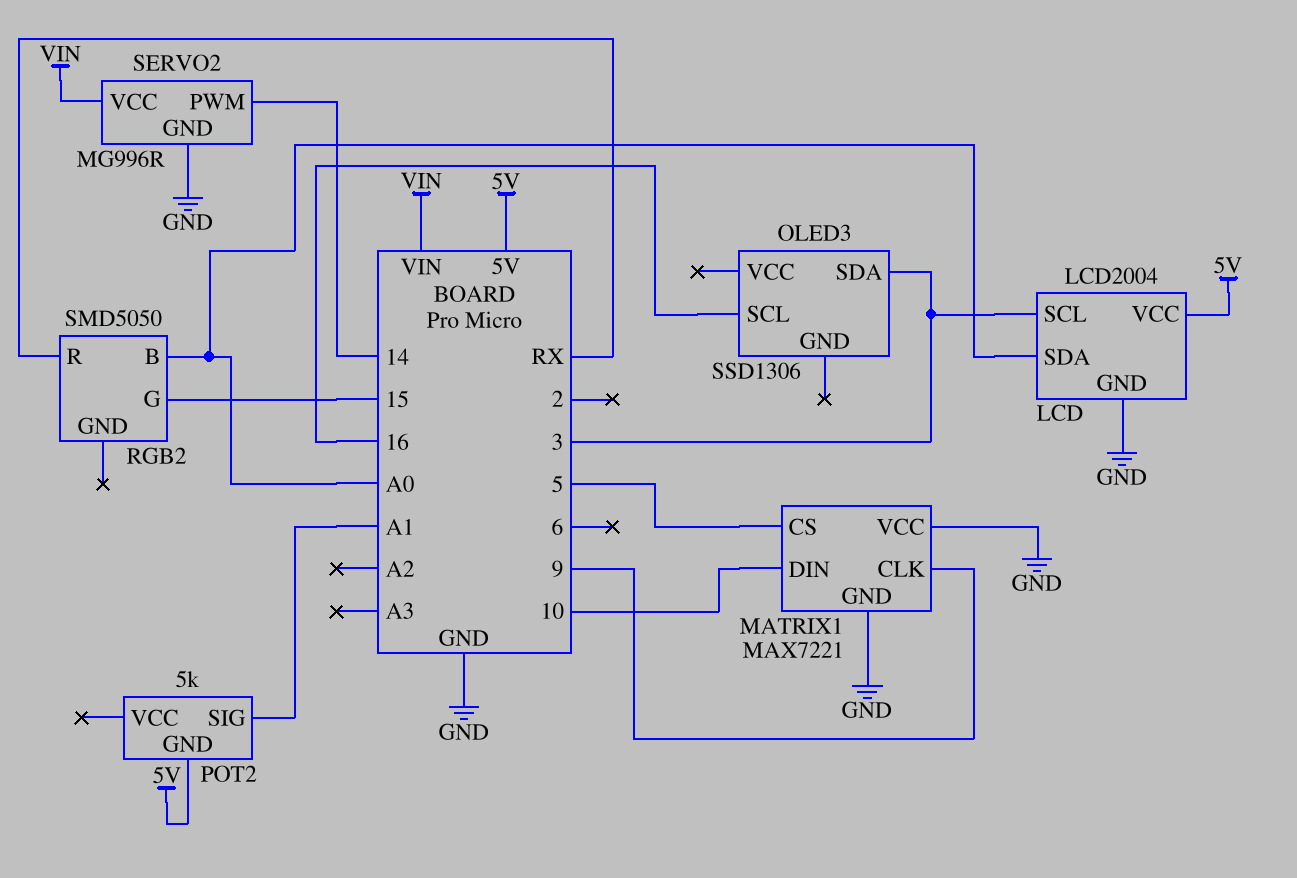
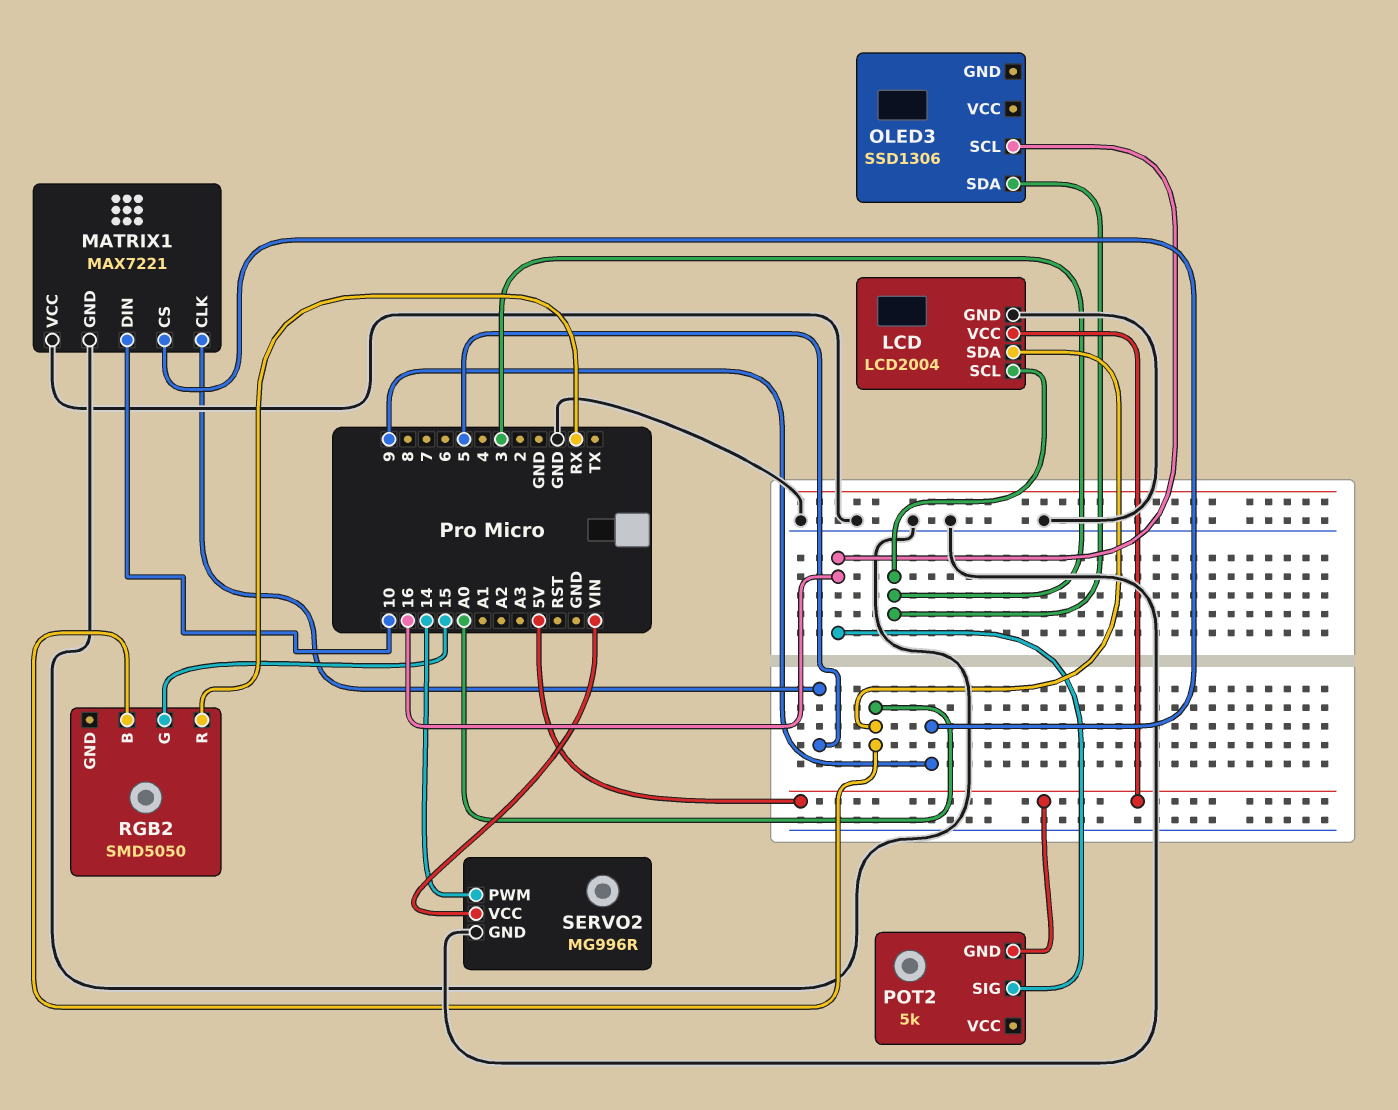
MATRIX1 pin CLK: 9 -> 5
MATRIX1 pin CS: 5 -> 9
POT2 pin SIG: A1 -> 16

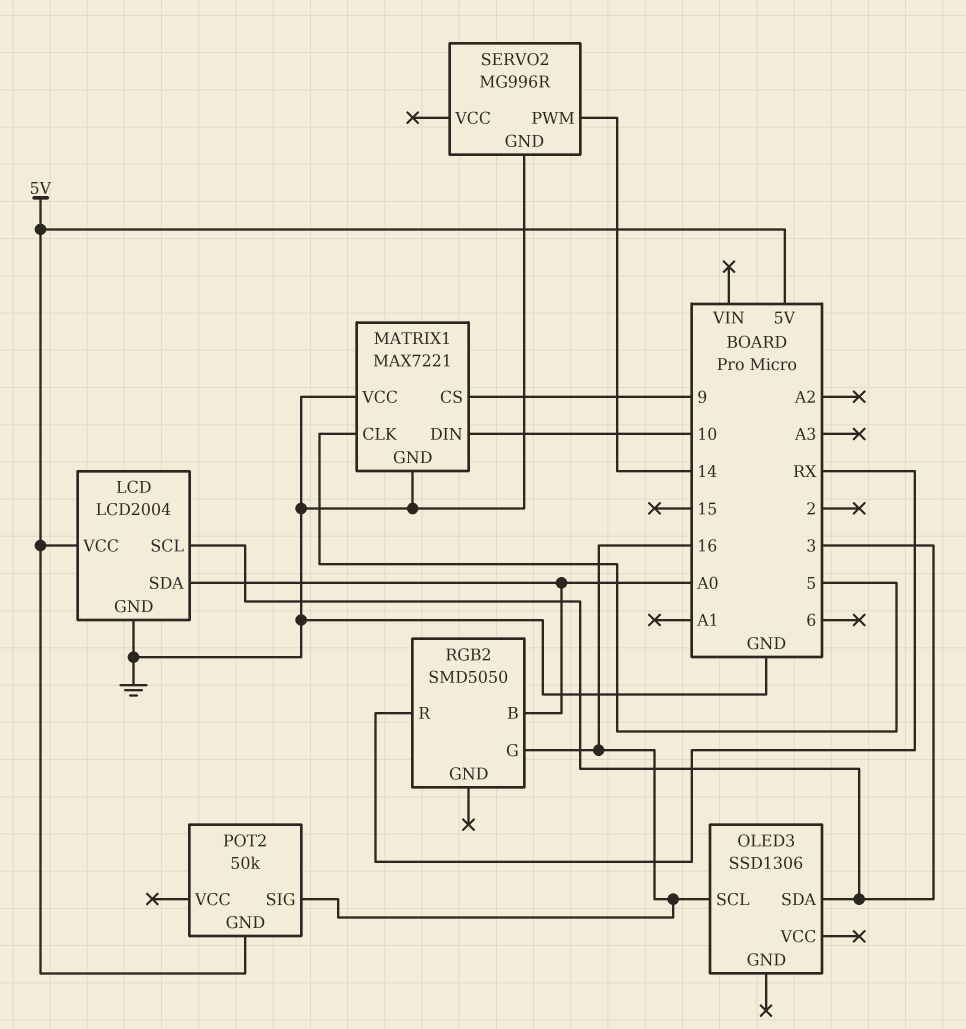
POT2: 5k -> 50k
RGB2 pin G: 15 -> 16
SERVO2 pin VCC: VIN -> none

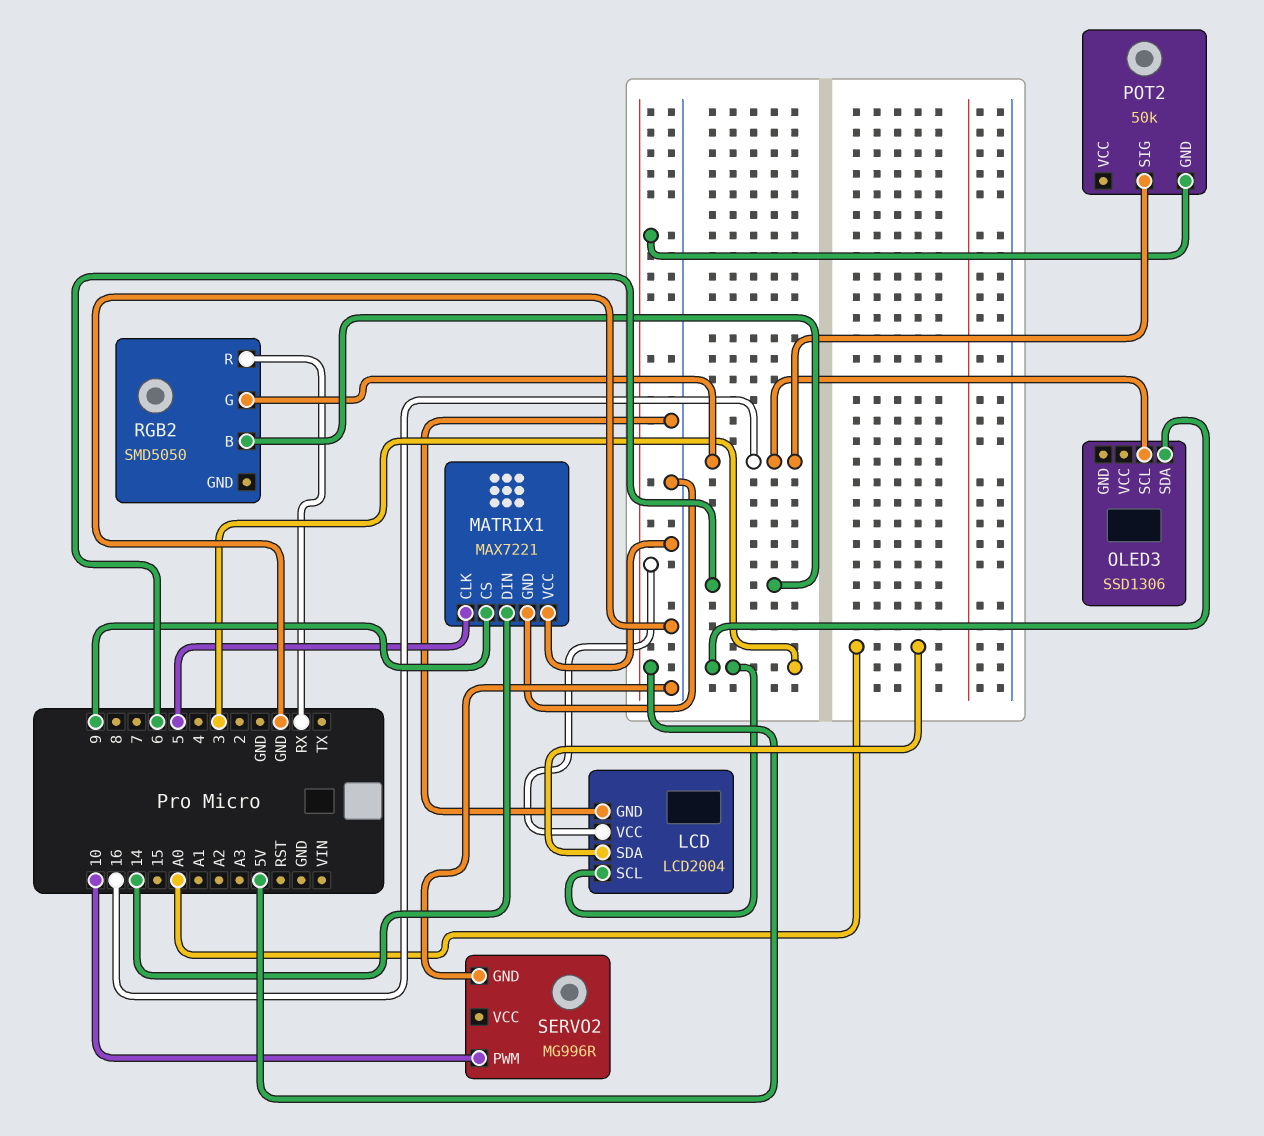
MATRIX1 pin DIN: 10 -> 14
RGB2 pin B: A0 -> 6
SERVO2 pin PWM: 14 -> 10

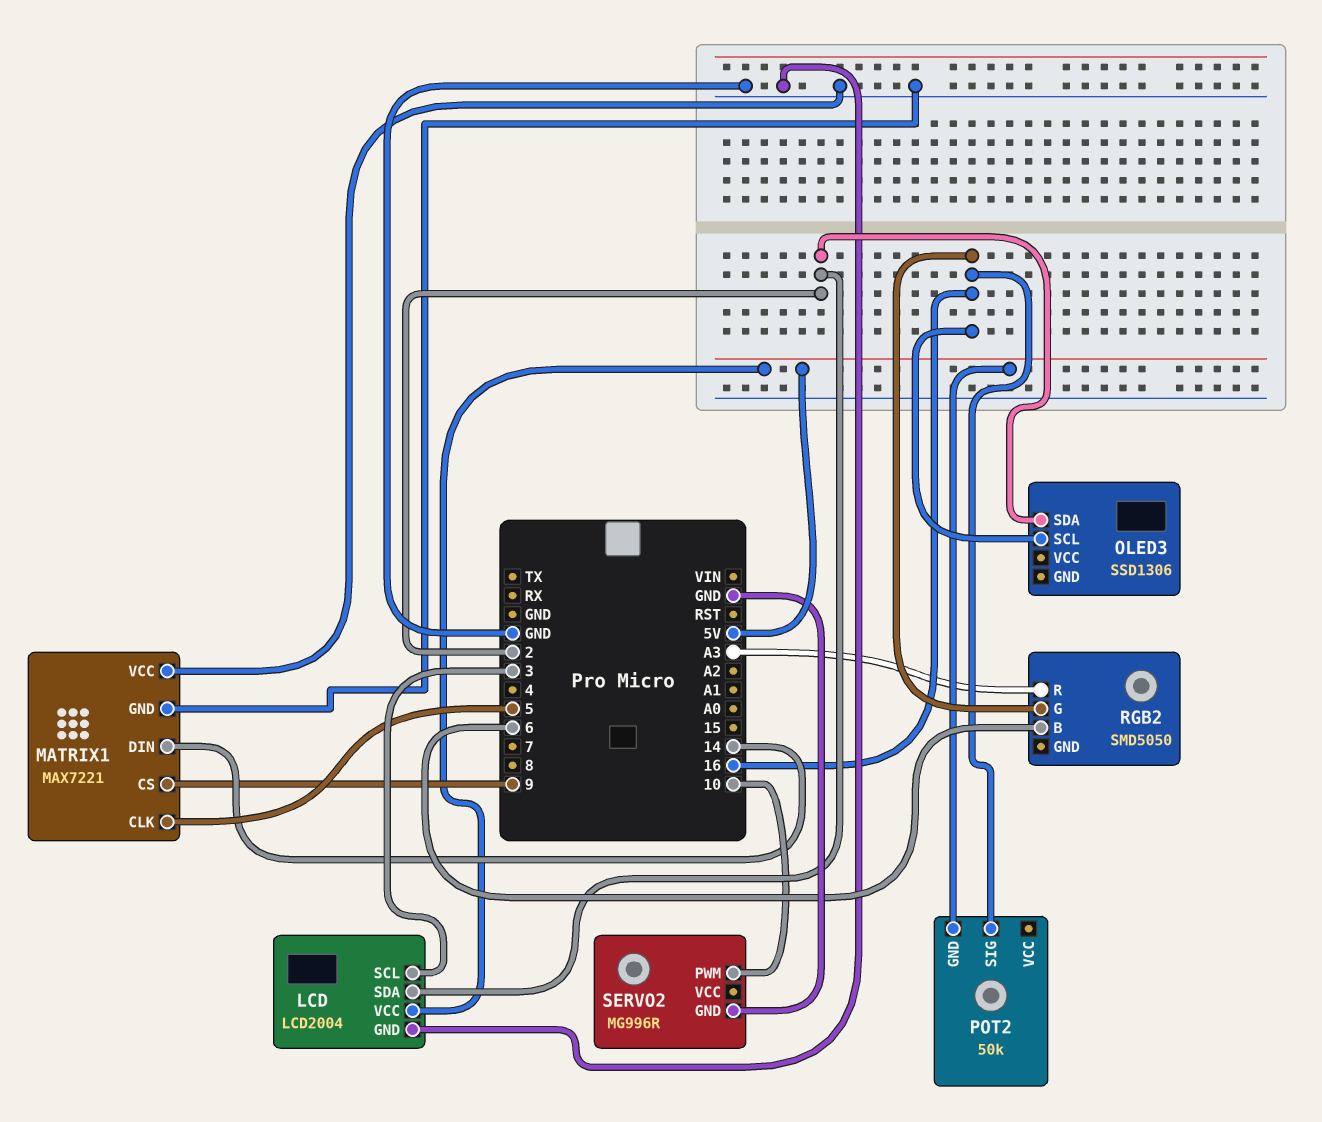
LCD pin SDA: A0 -> 2
OLED3 pin SDA: 3 -> 2
RGB2 pin R: RX -> A3

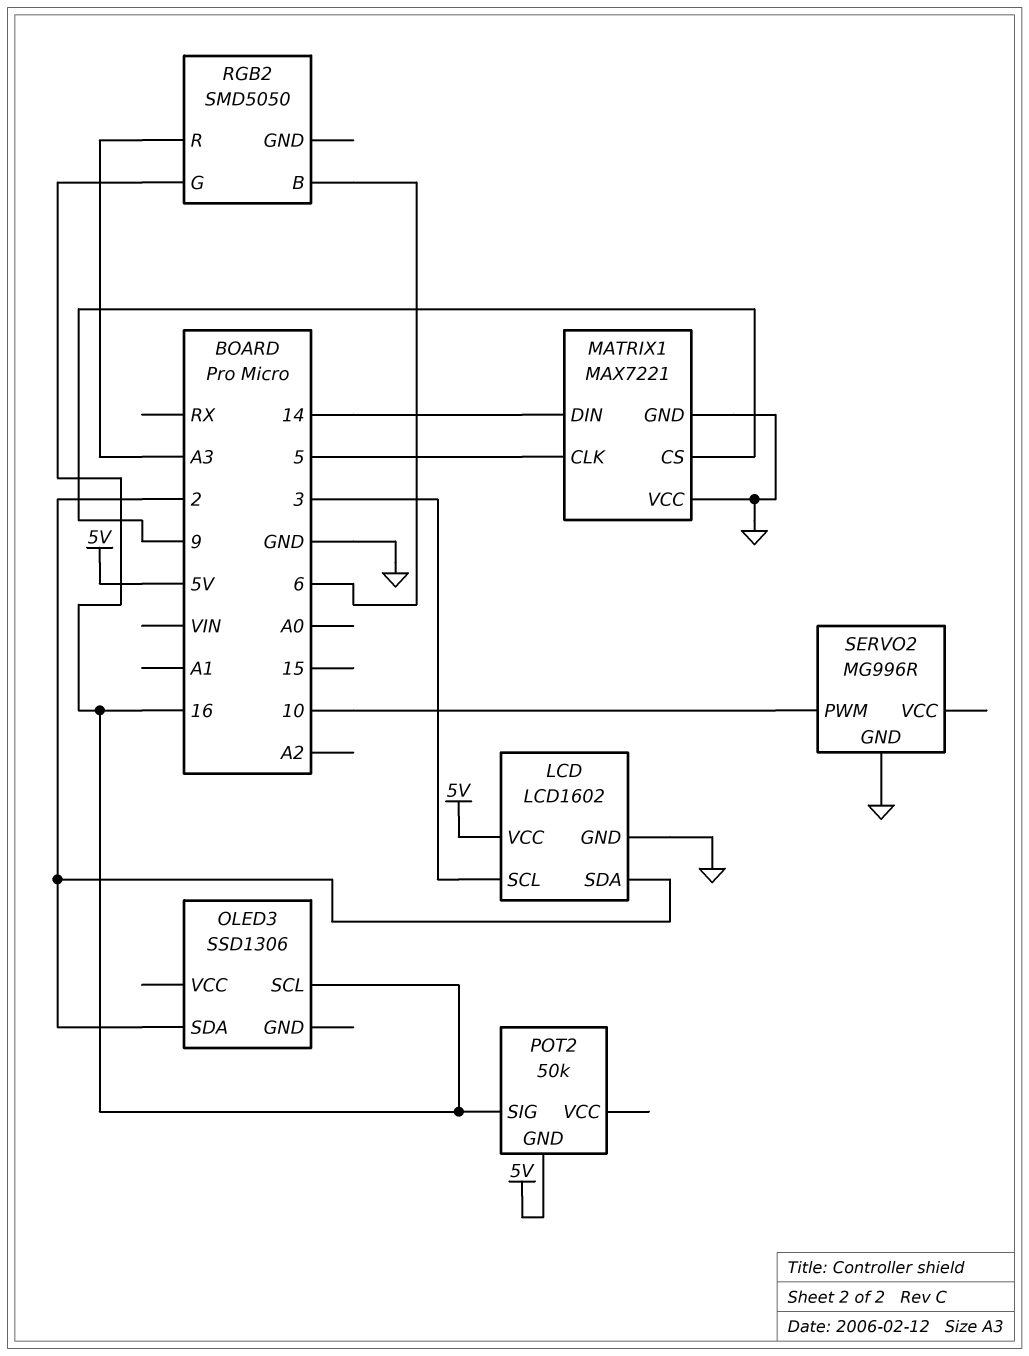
LCD: LCD2004 -> LCD1602

